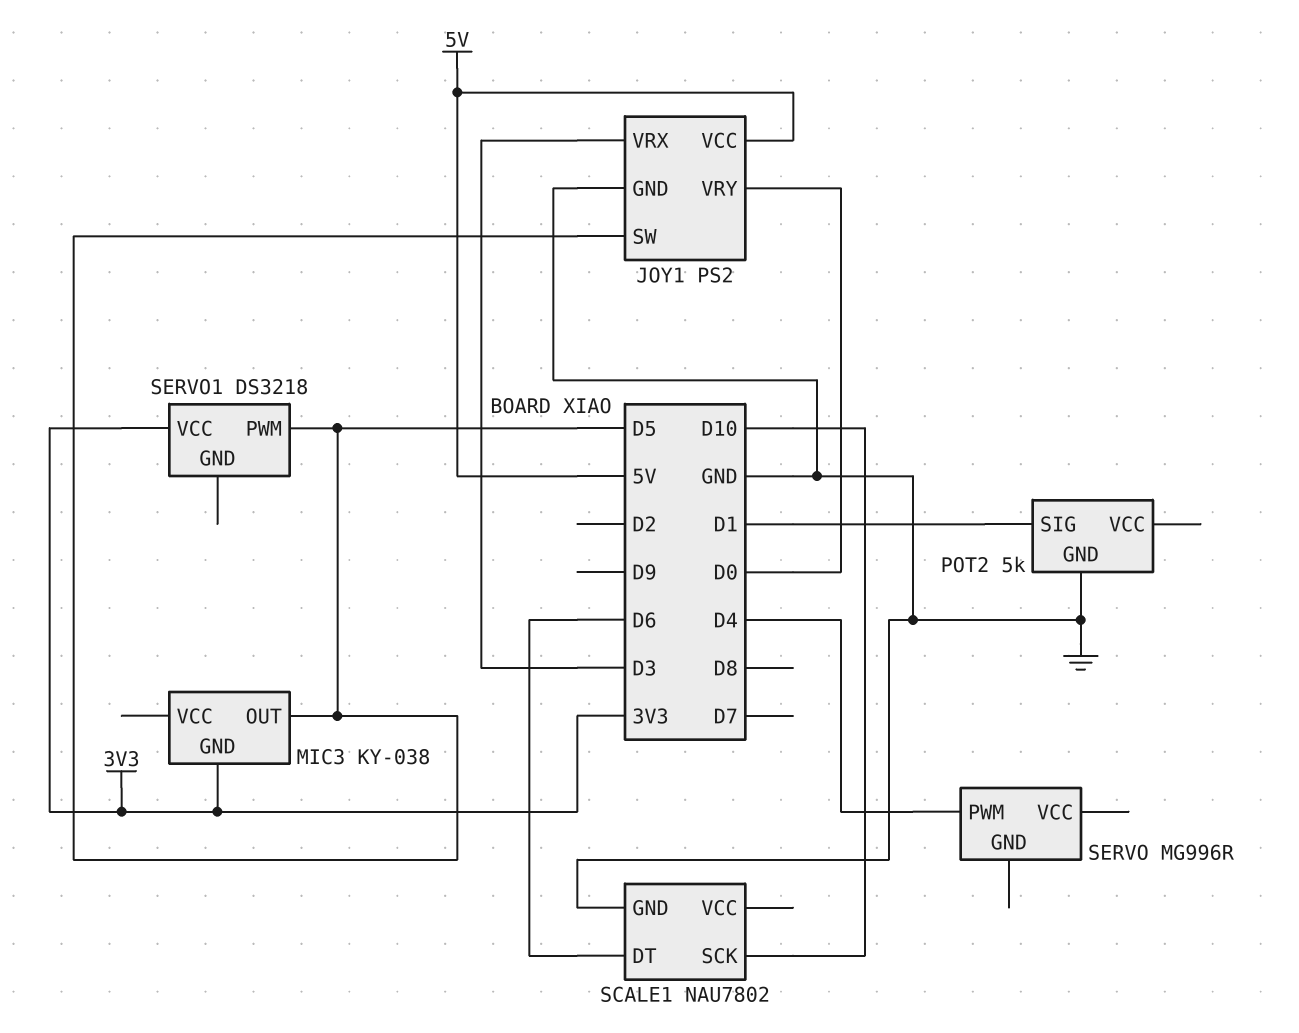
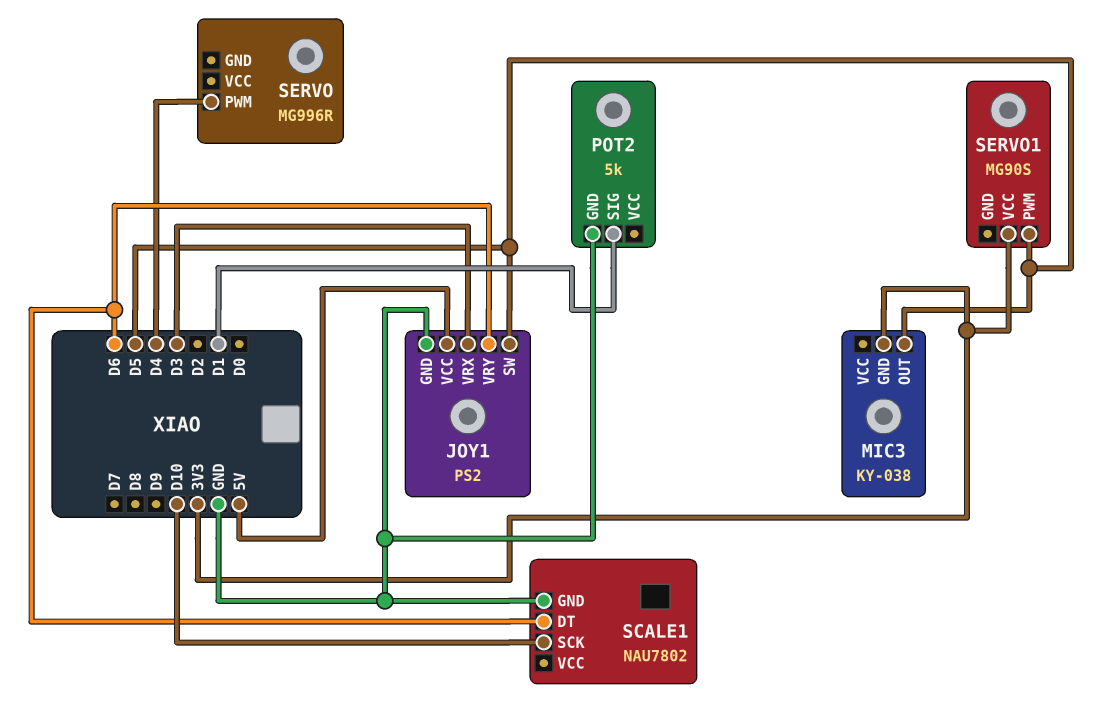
JOY1 pin VRY: D0 -> D6
SERVO1: DS3218 -> MG90S

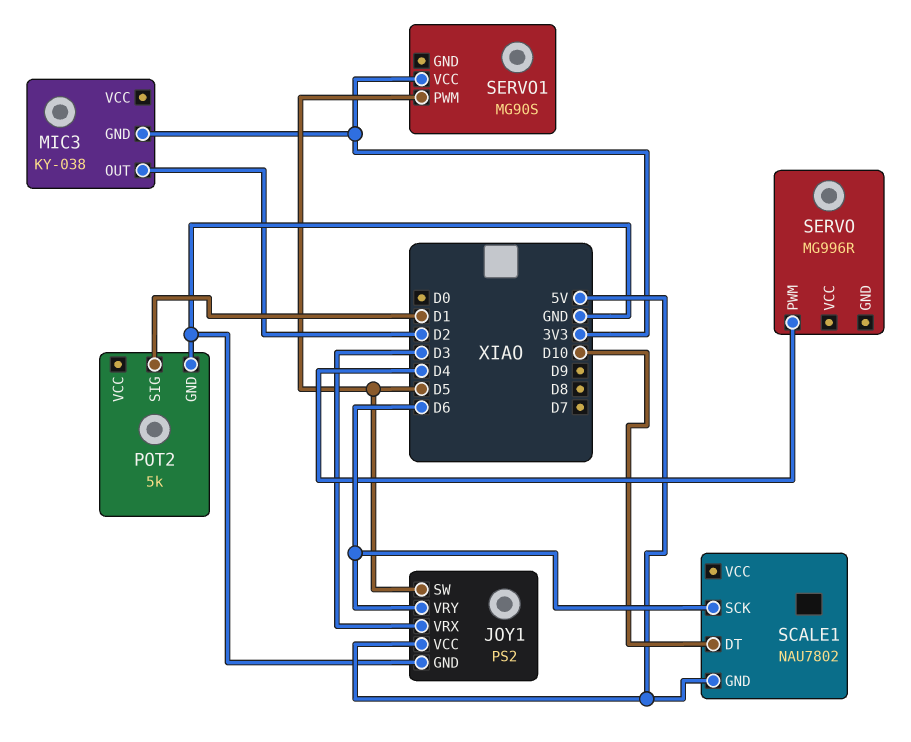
MIC3 pin OUT: D5 -> D2
SCALE1 pin DT: D6 -> D10
SCALE1 pin GND: GND -> 5V
SCALE1 pin SCK: D10 -> D6

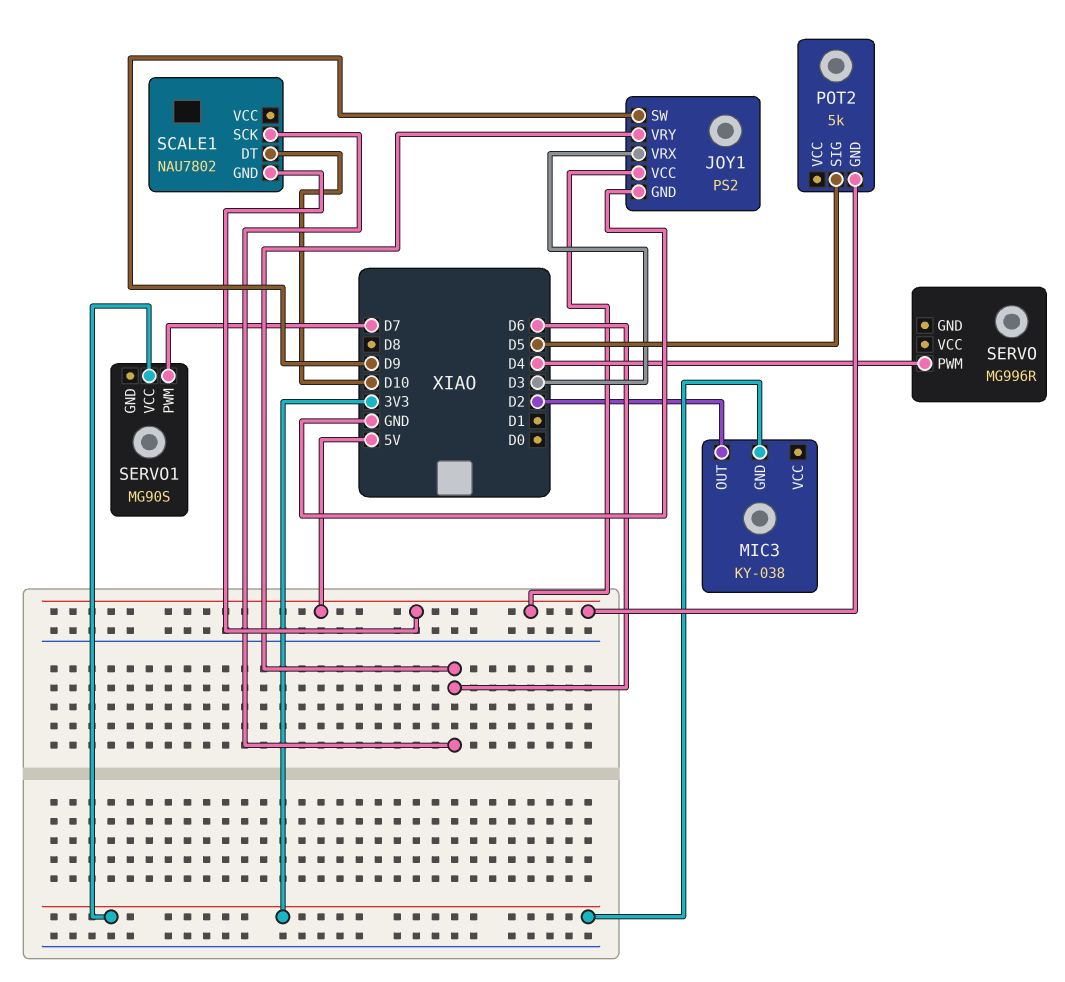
JOY1 pin SW: D5 -> D9
POT2 pin GND: GND -> 5V
POT2 pin SIG: D1 -> D5
SERVO1 pin PWM: D5 -> D7

